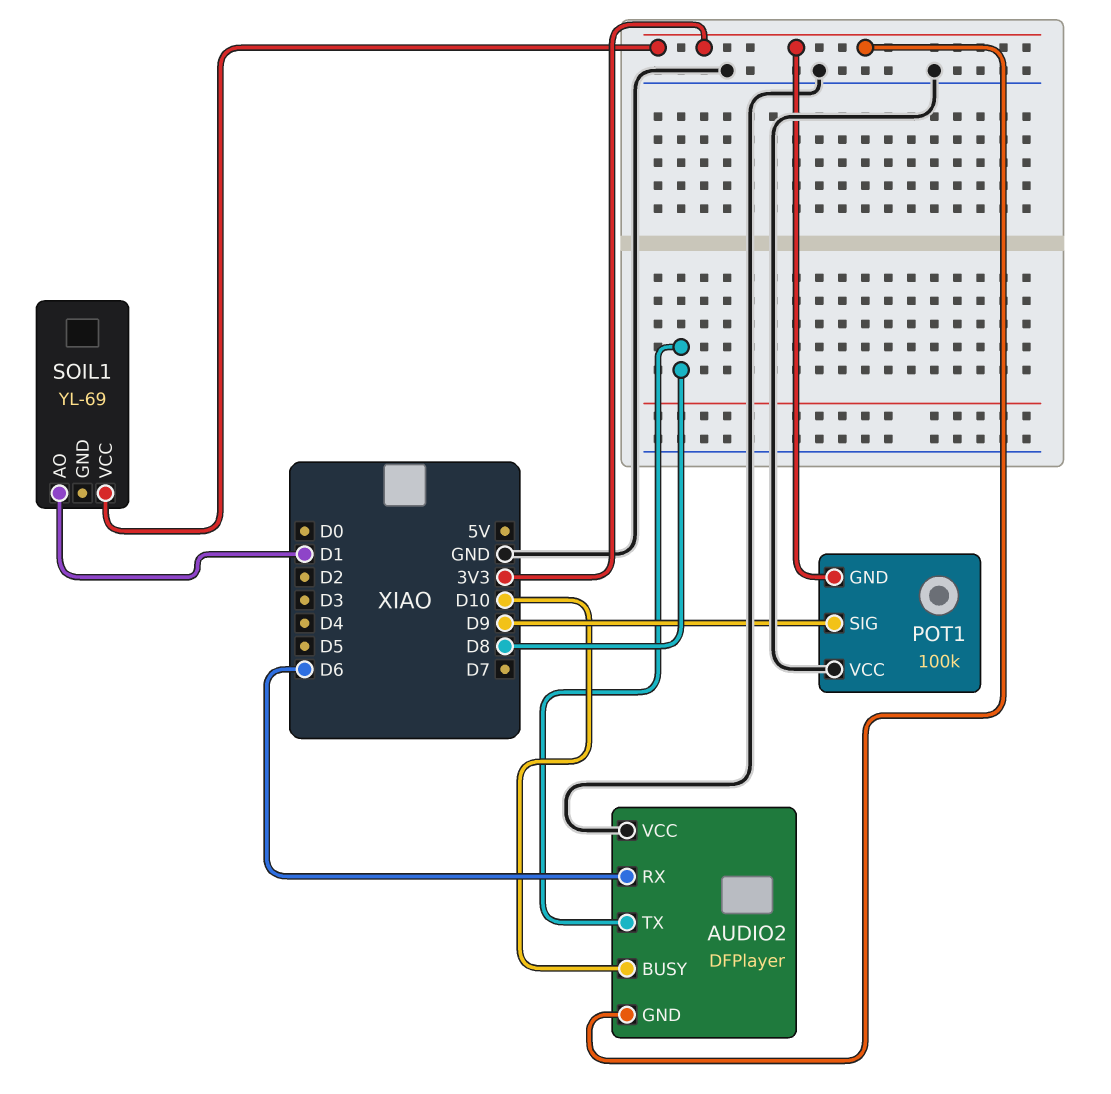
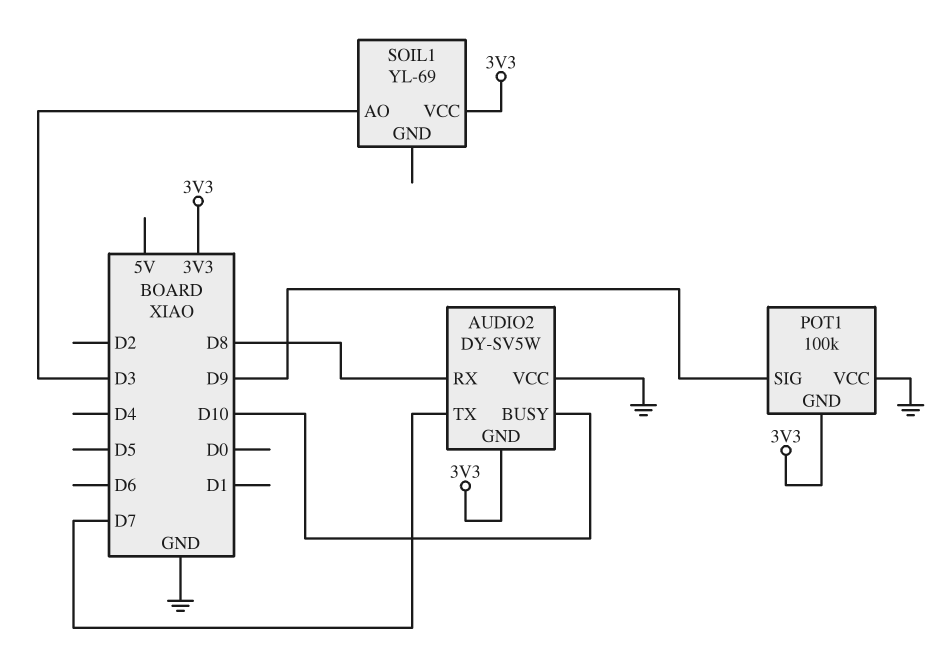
AUDIO2: DFPlayer -> DY-SV5W
AUDIO2 pin RX: D6 -> D8
AUDIO2 pin TX: D8 -> D7
SOIL1 pin AO: D1 -> D3

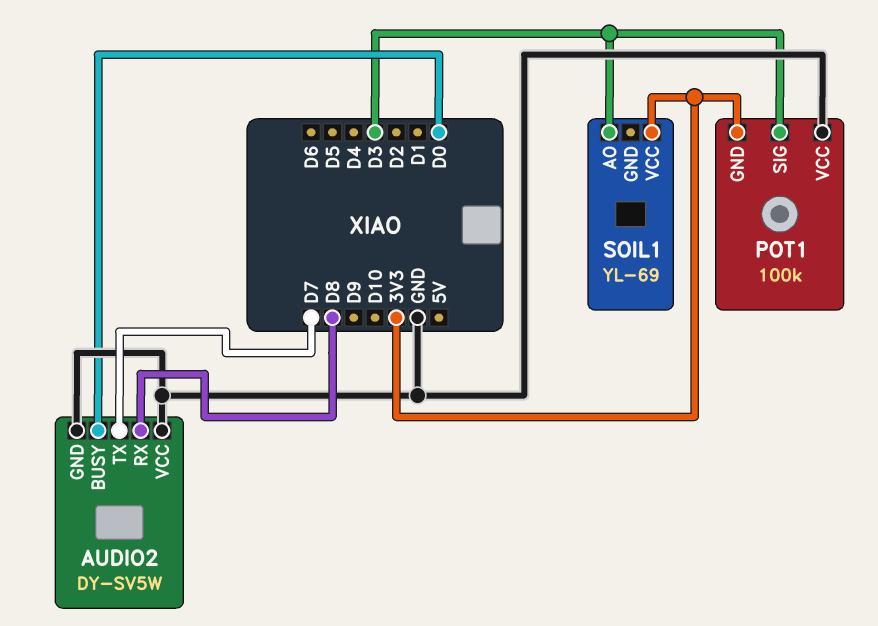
AUDIO2 pin BUSY: D10 -> D0
AUDIO2 pin GND: 3V3 -> GND
POT1 pin SIG: D9 -> D3

